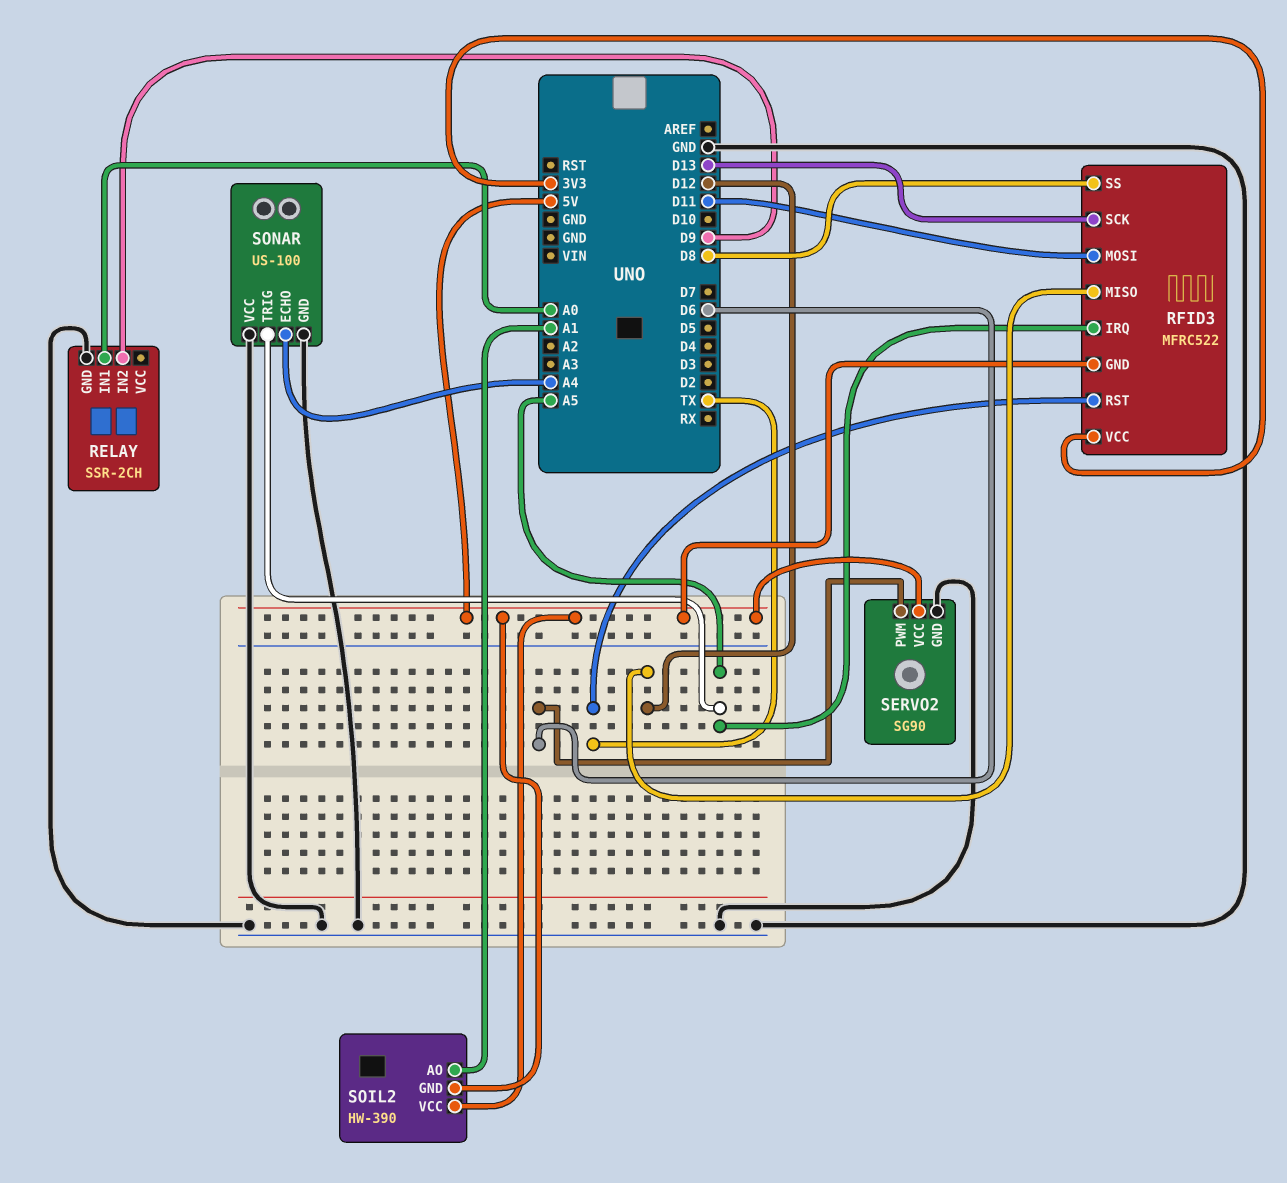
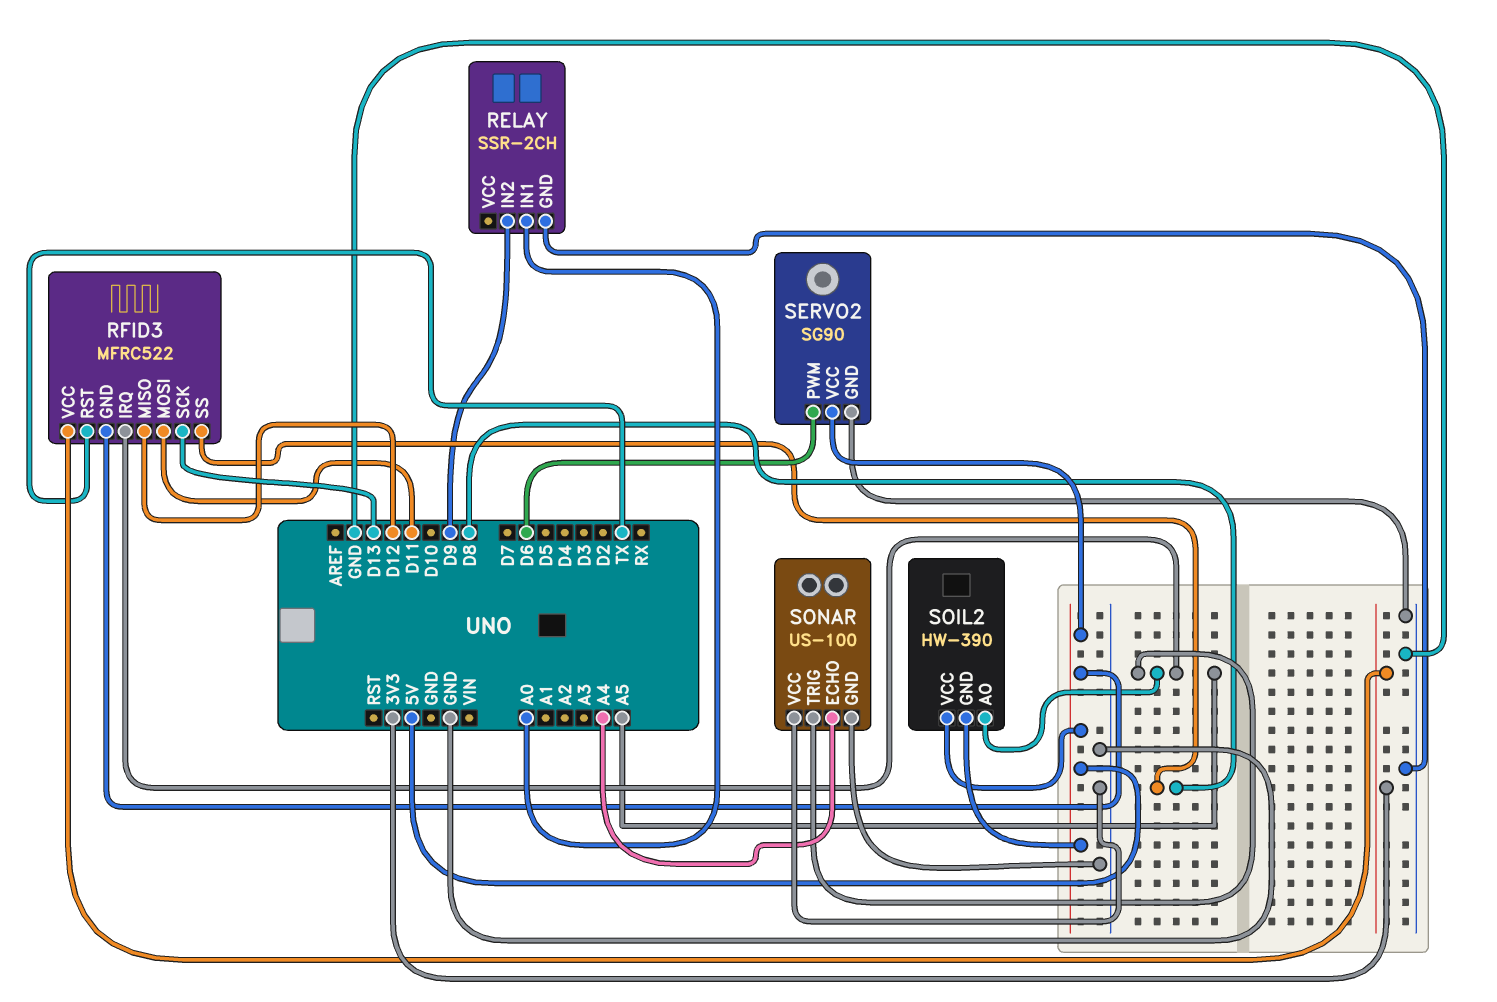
SOIL2 pin AO: A1 -> A5

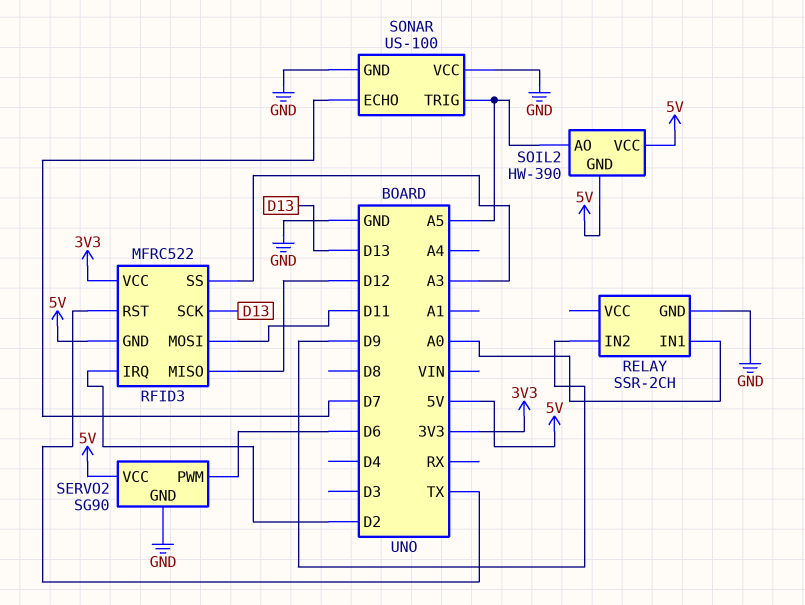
RFID3 pin IRQ: A5 -> D2
RFID3 pin SS: D8 -> A3
SONAR pin ECHO: A4 -> D7

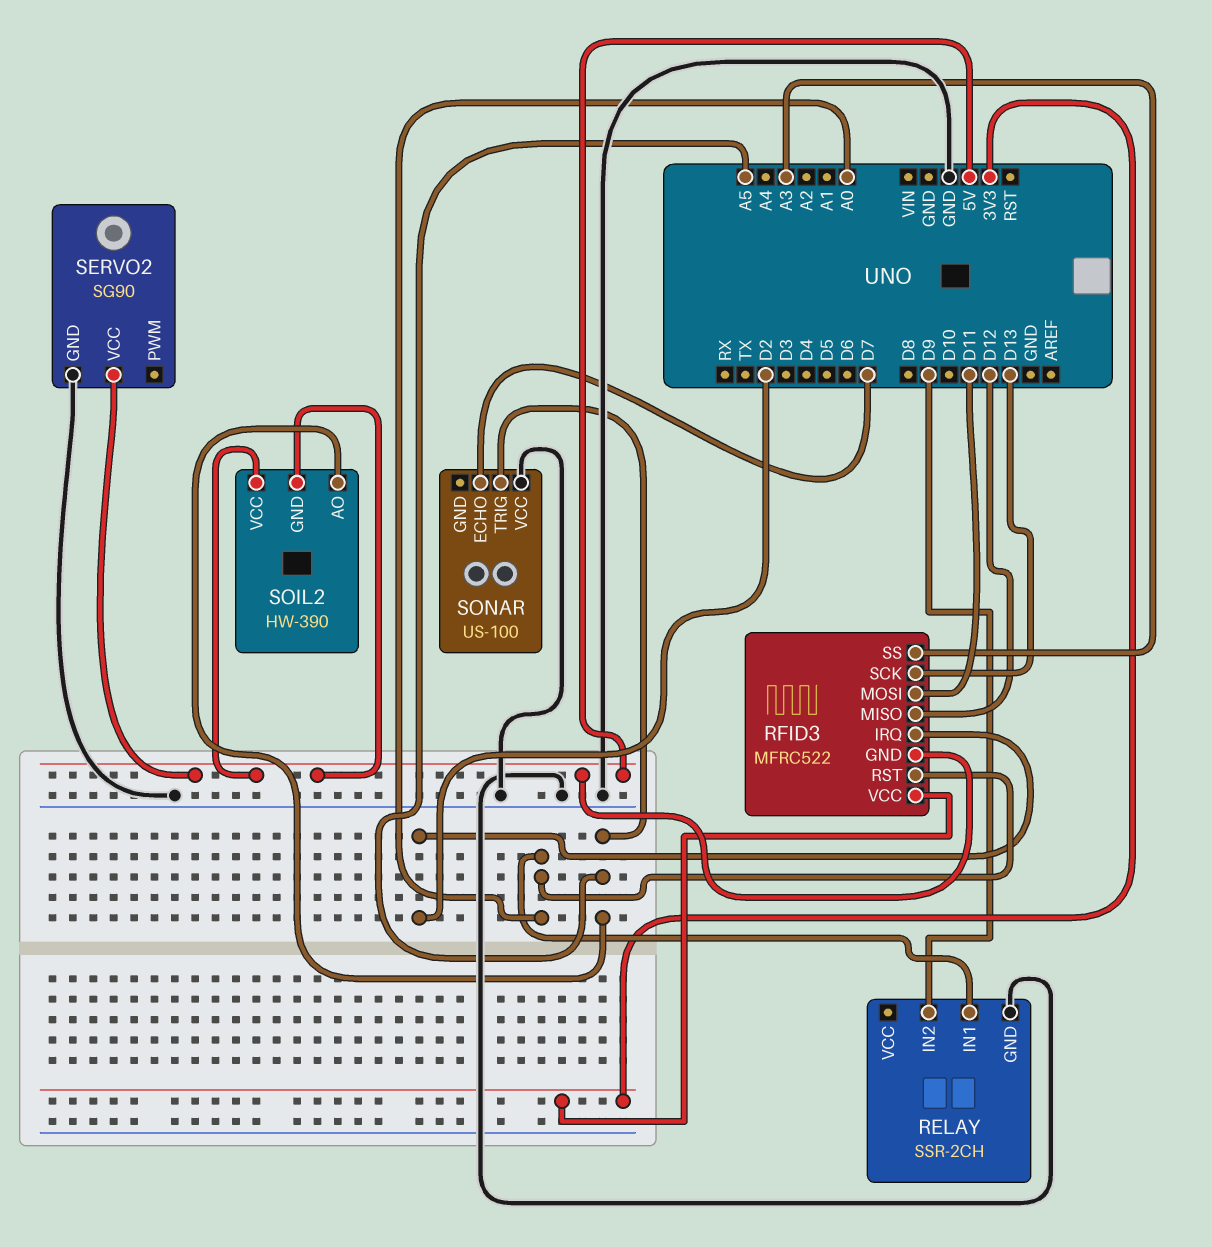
RFID3 pin RST: TX -> A0
SERVO2 pin PWM: D6 -> none
SONAR pin GND: GND -> none

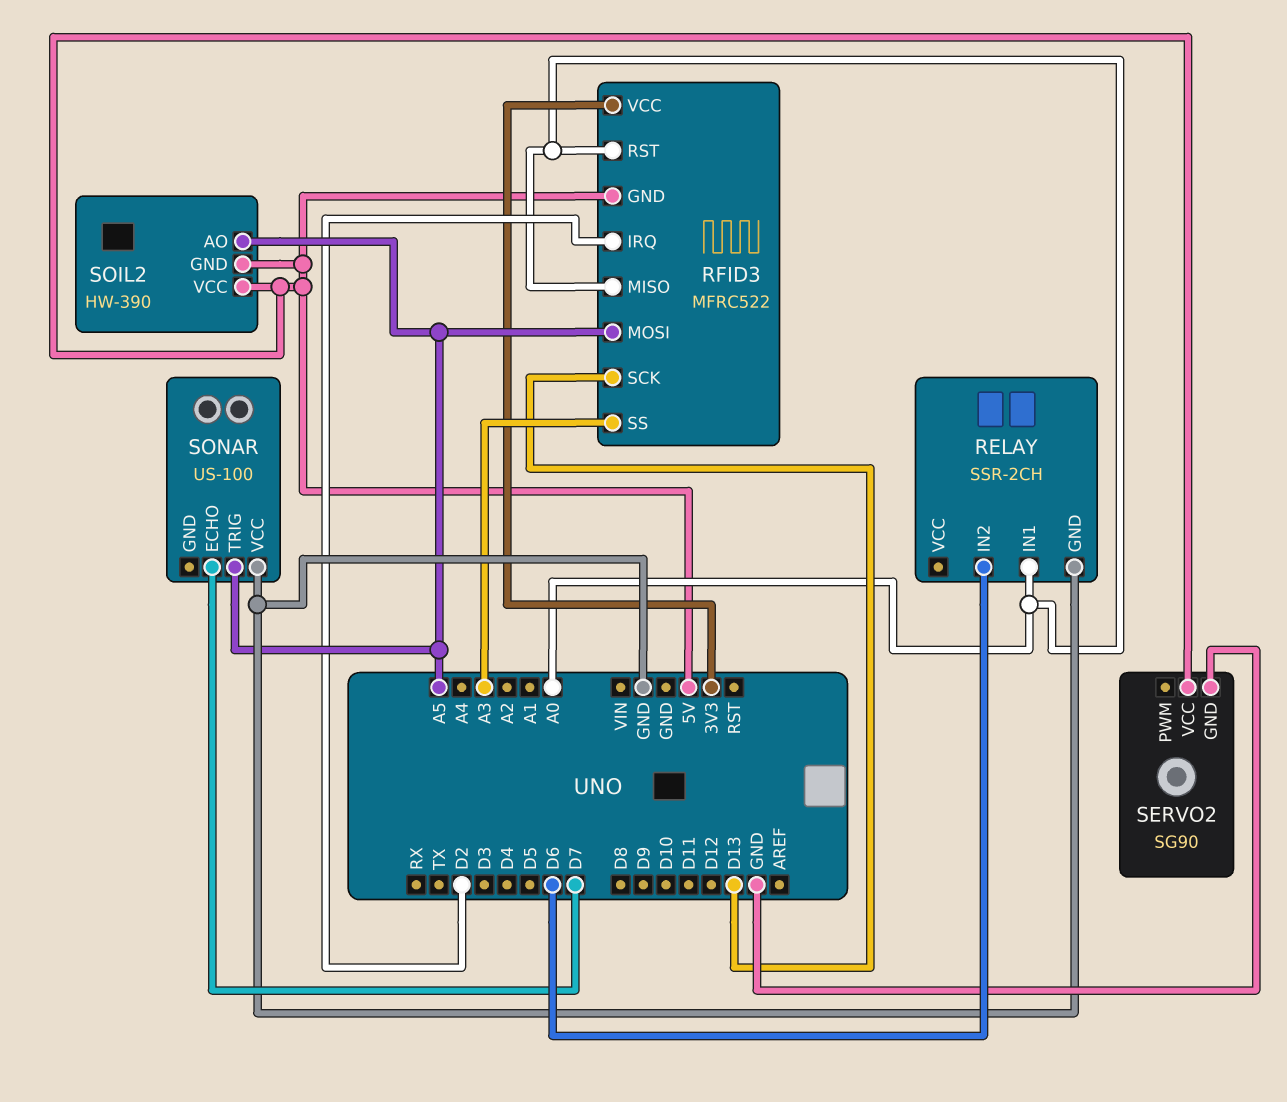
RELAY pin IN2: D9 -> D6
RFID3 pin MISO: D12 -> A0
RFID3 pin MOSI: D11 -> A5

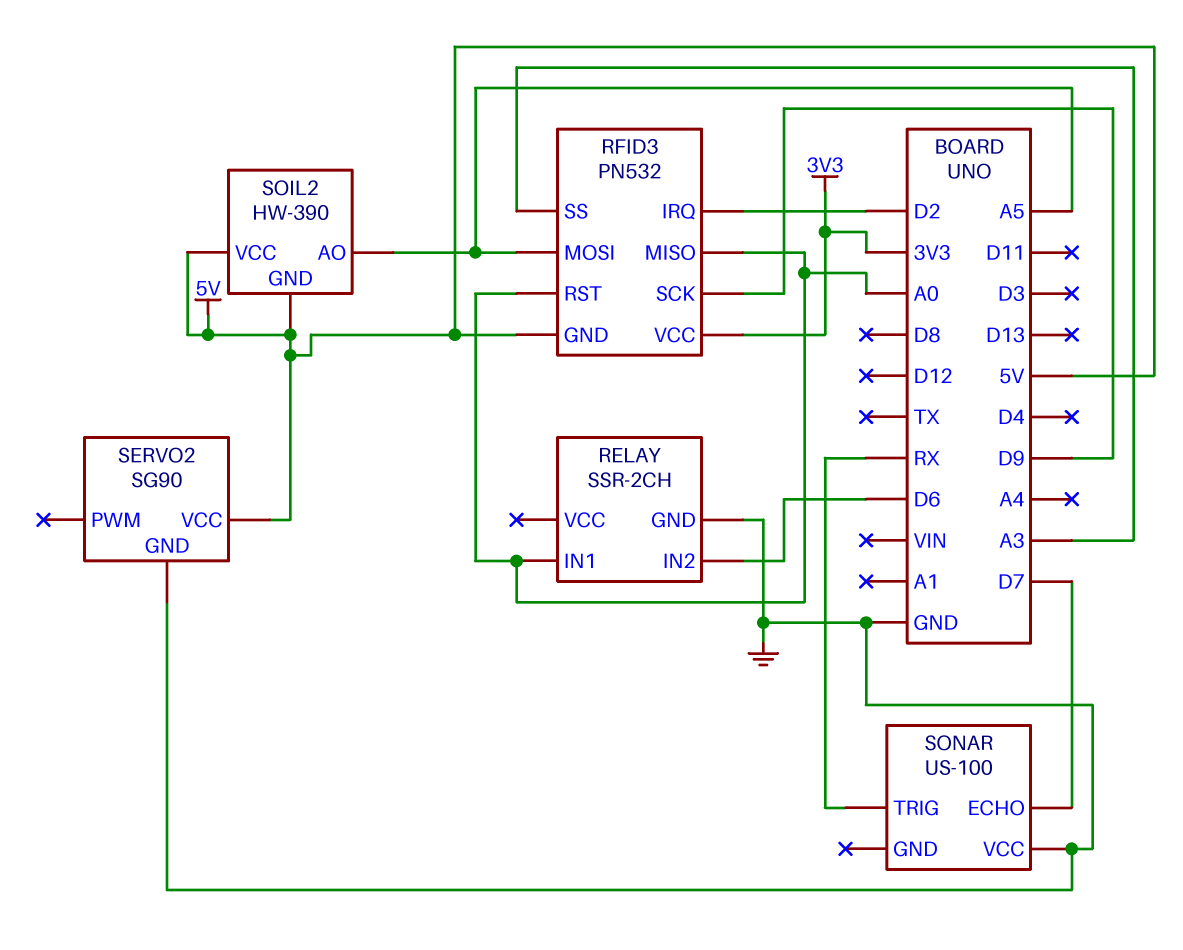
RFID3: MFRC522 -> PN532
RFID3 pin SCK: D13 -> D9
SONAR pin TRIG: A5 -> RX

